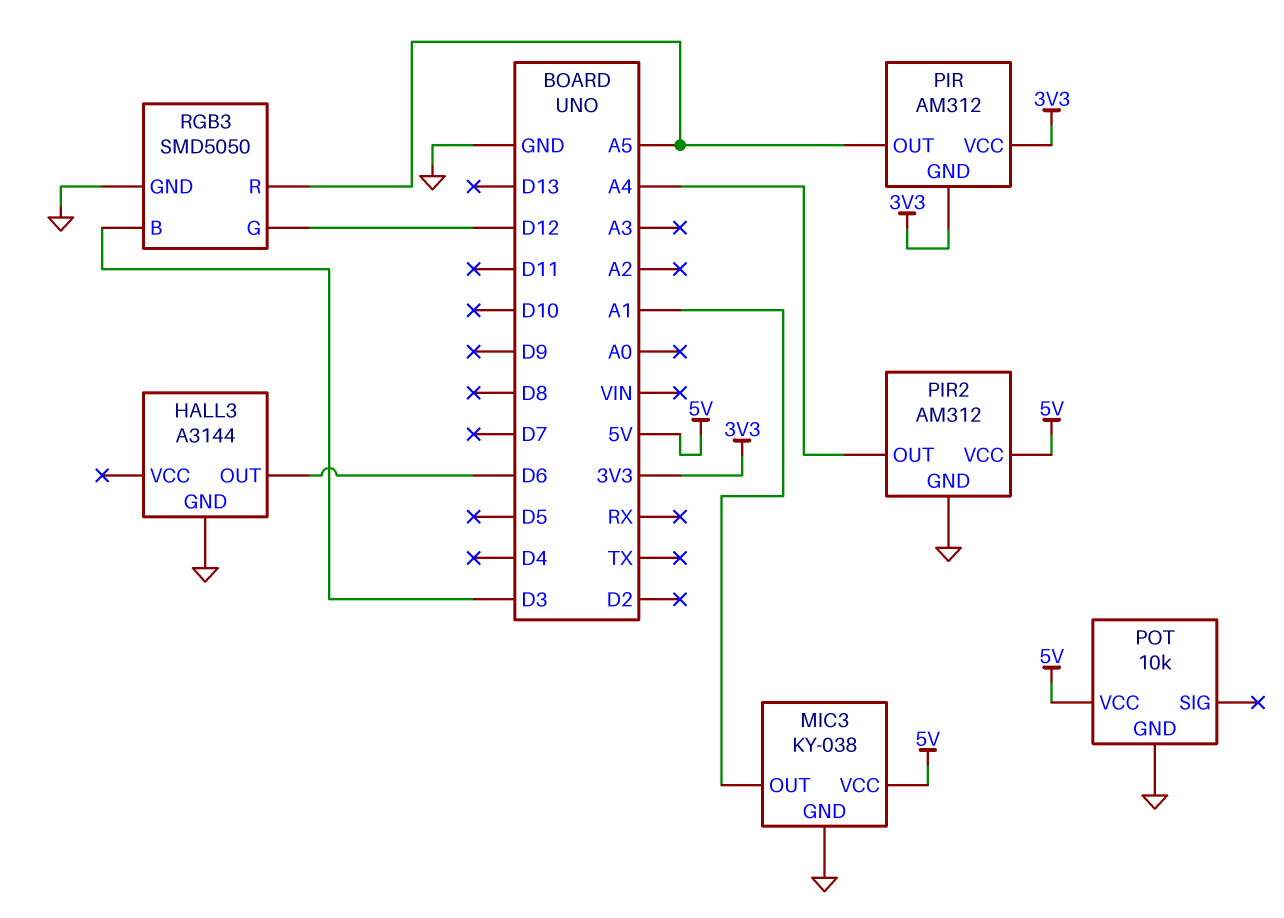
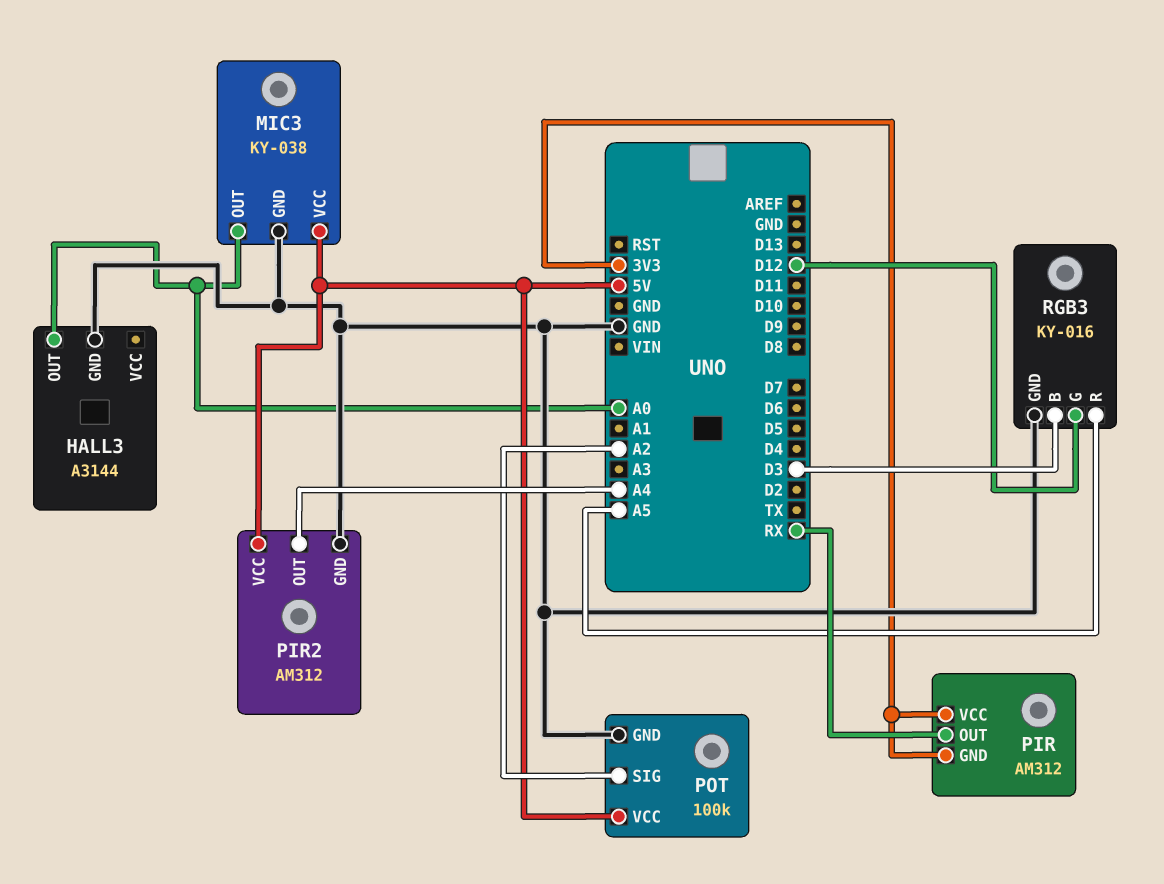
HALL3 pin OUT: D6 -> A0
MIC3 pin OUT: A1 -> A0
PIR pin OUT: A5 -> RX
POT: 10k -> 100k
POT pin SIG: none -> A2
RGB3: SMD5050 -> KY-016

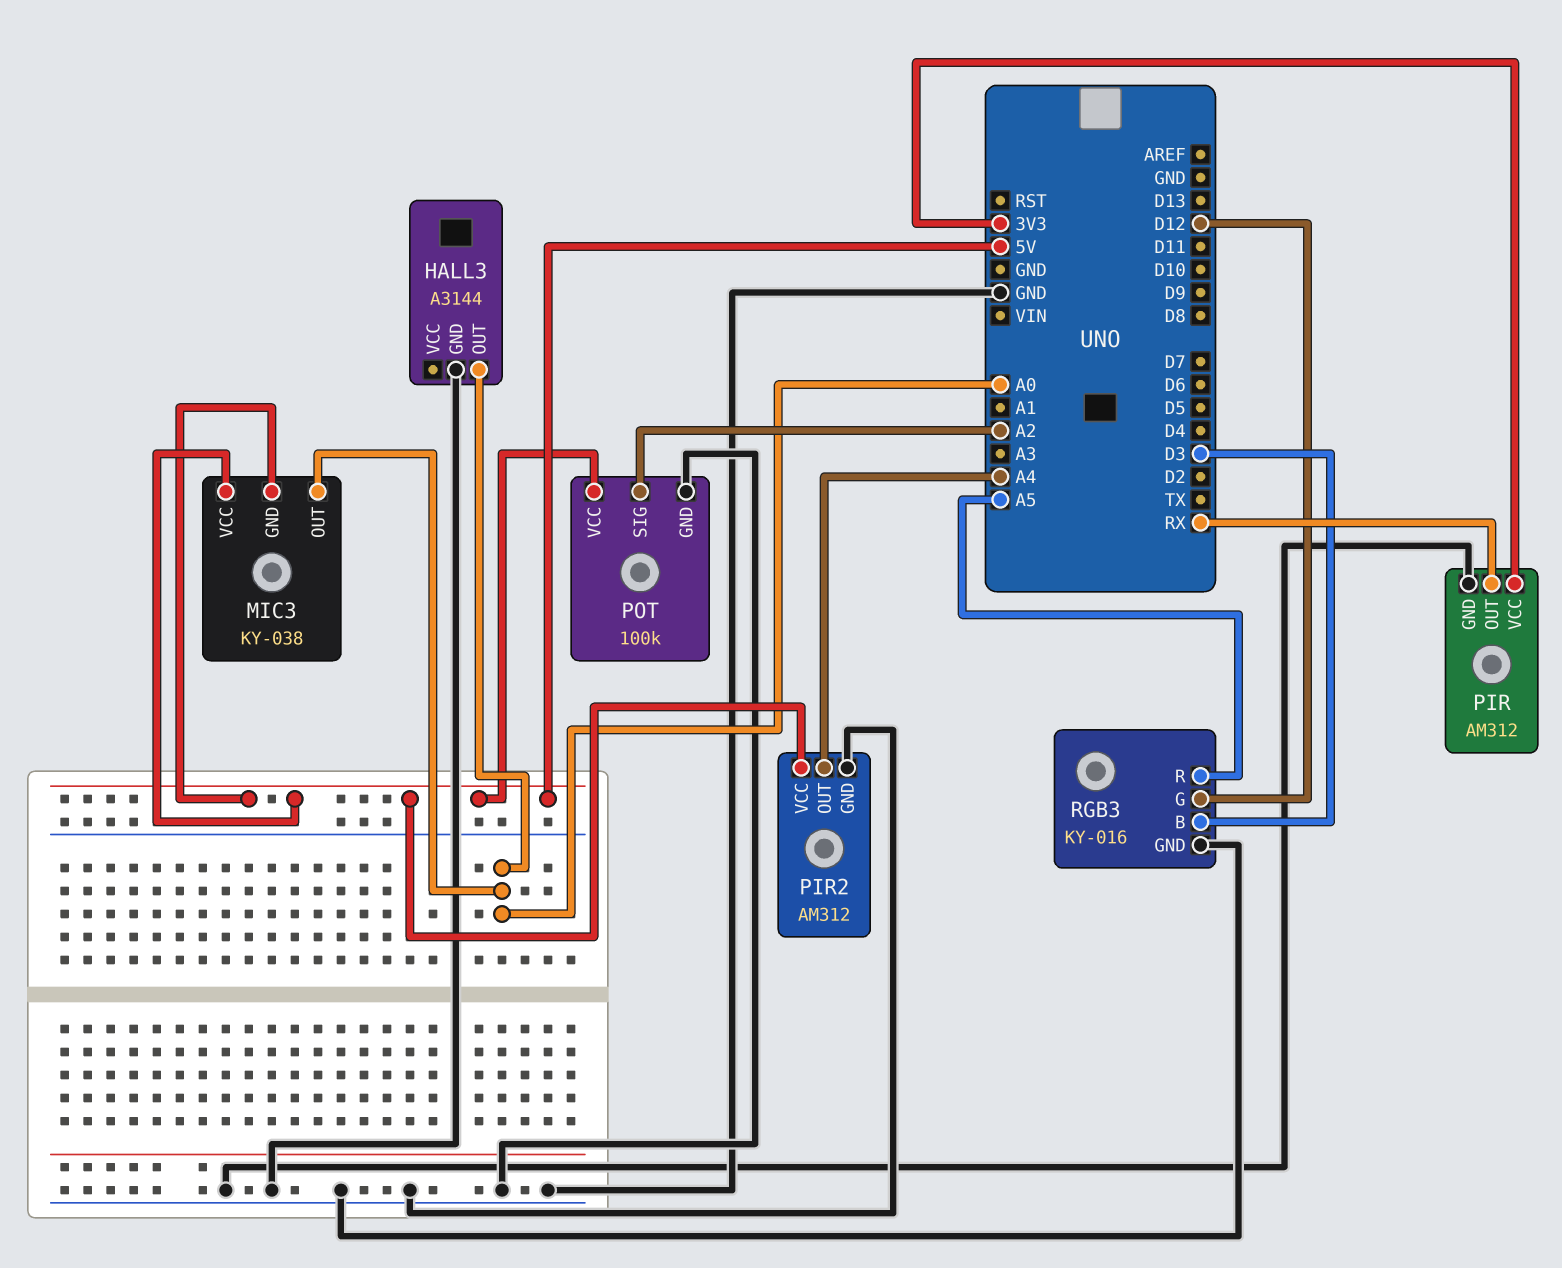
MIC3 pin GND: GND -> 5V
PIR pin GND: 3V3 -> GND

